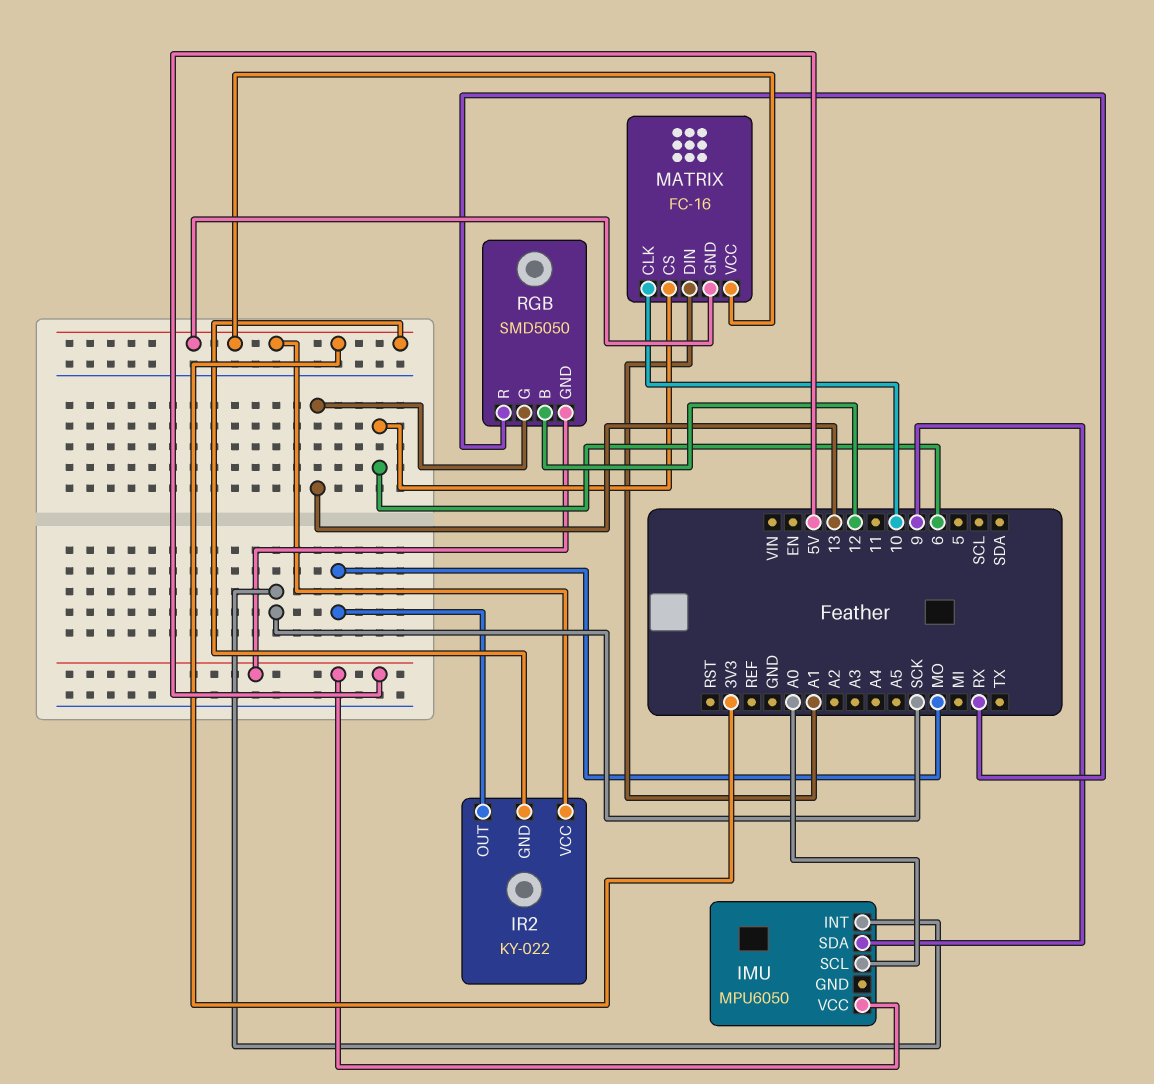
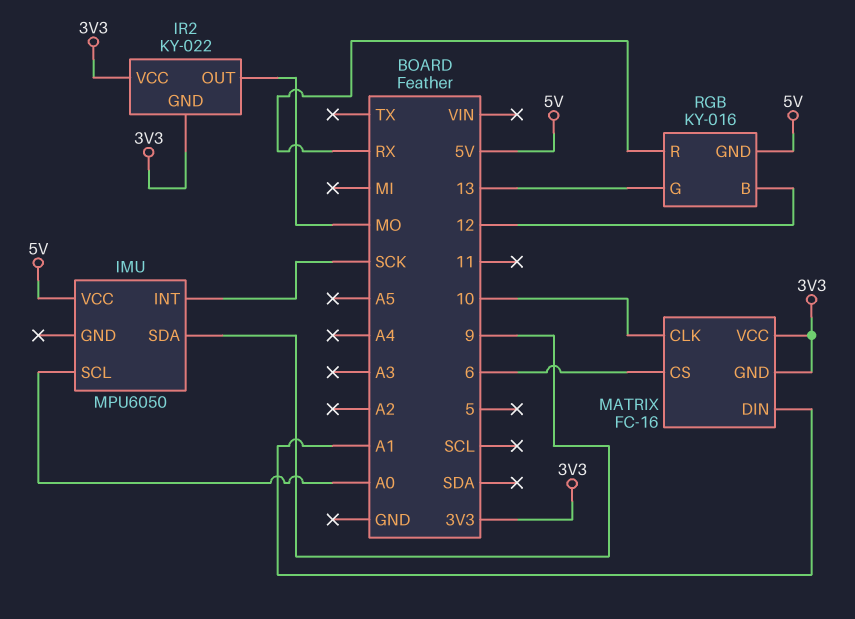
RGB: SMD5050 -> KY-016

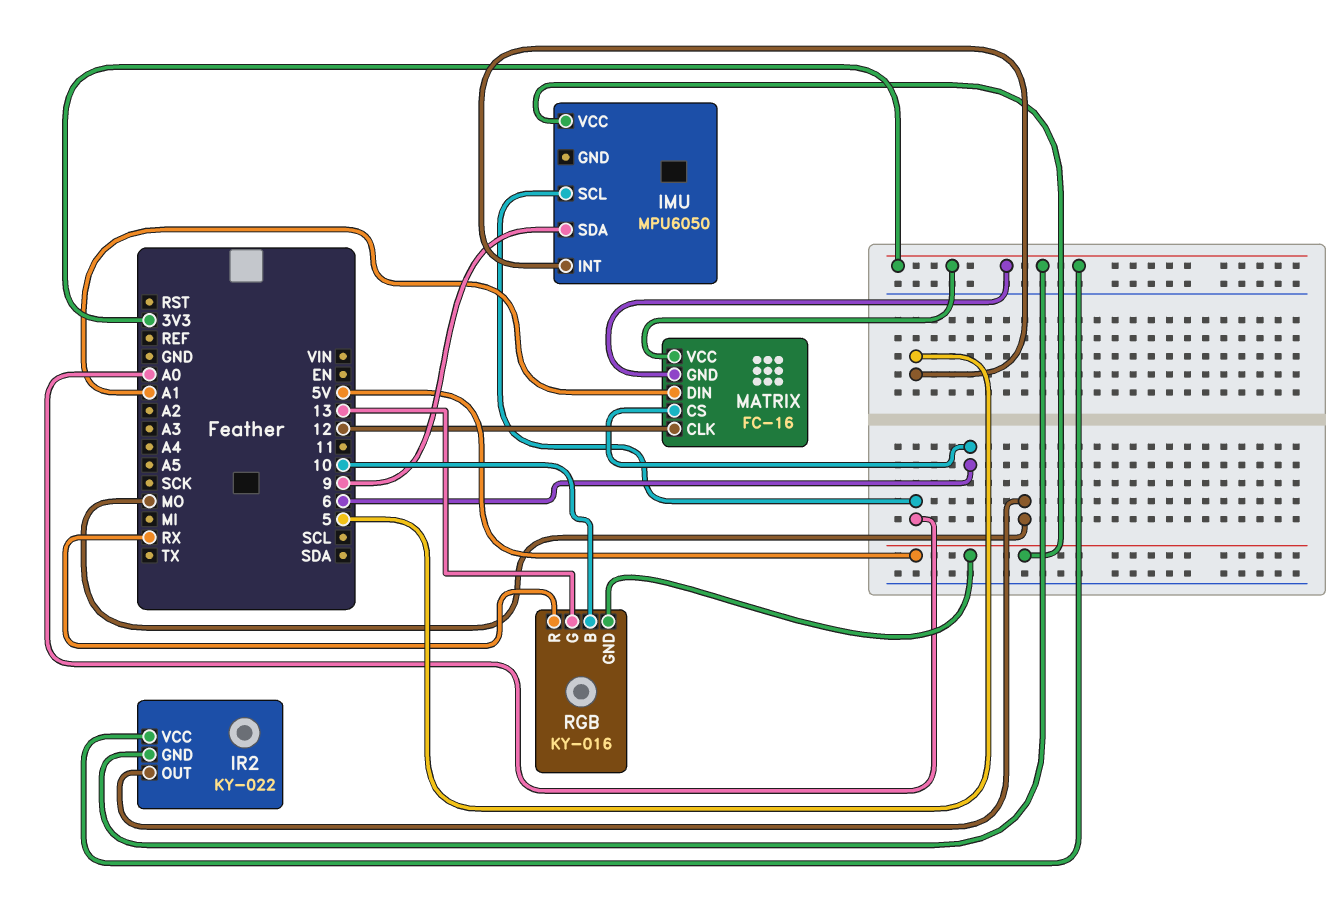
IMU pin INT: SCK -> 5
MATRIX pin CLK: 10 -> 12
RGB pin B: 12 -> 10

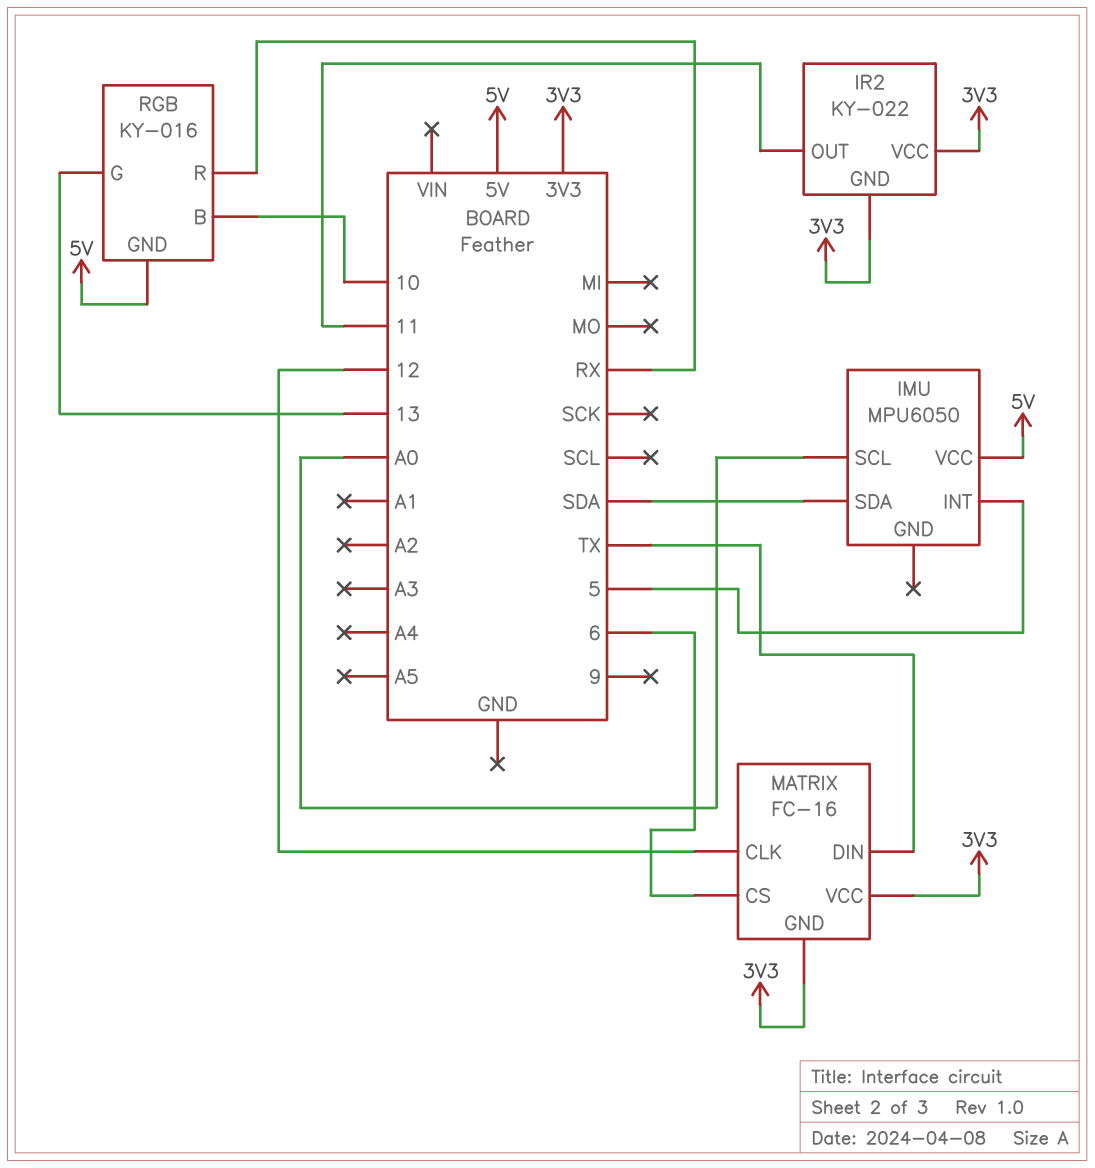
IMU pin SDA: 9 -> SDA
IR2 pin OUT: MO -> 11
MATRIX pin DIN: A1 -> TX

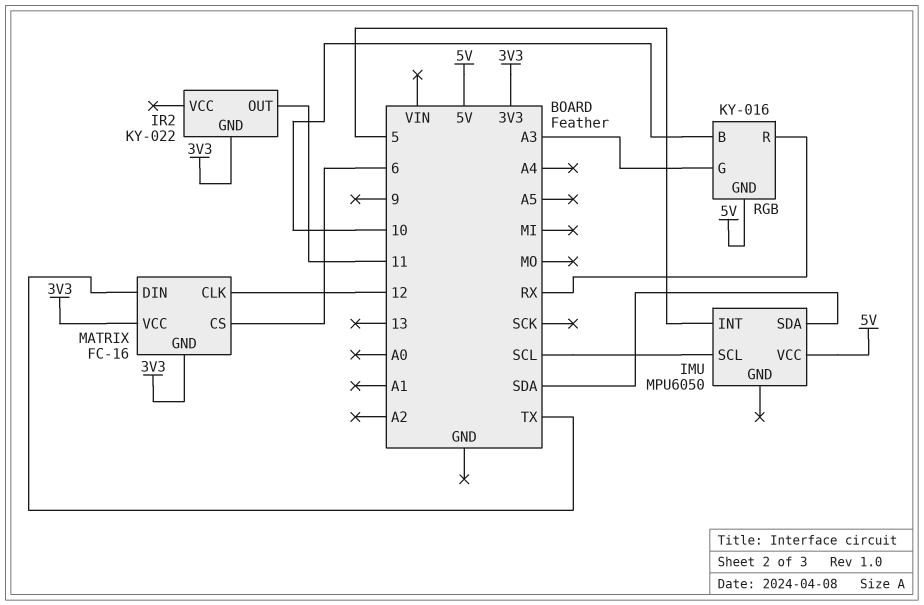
IMU pin SCL: A0 -> SCL
IR2 pin VCC: 3V3 -> none
RGB pin G: 13 -> A3

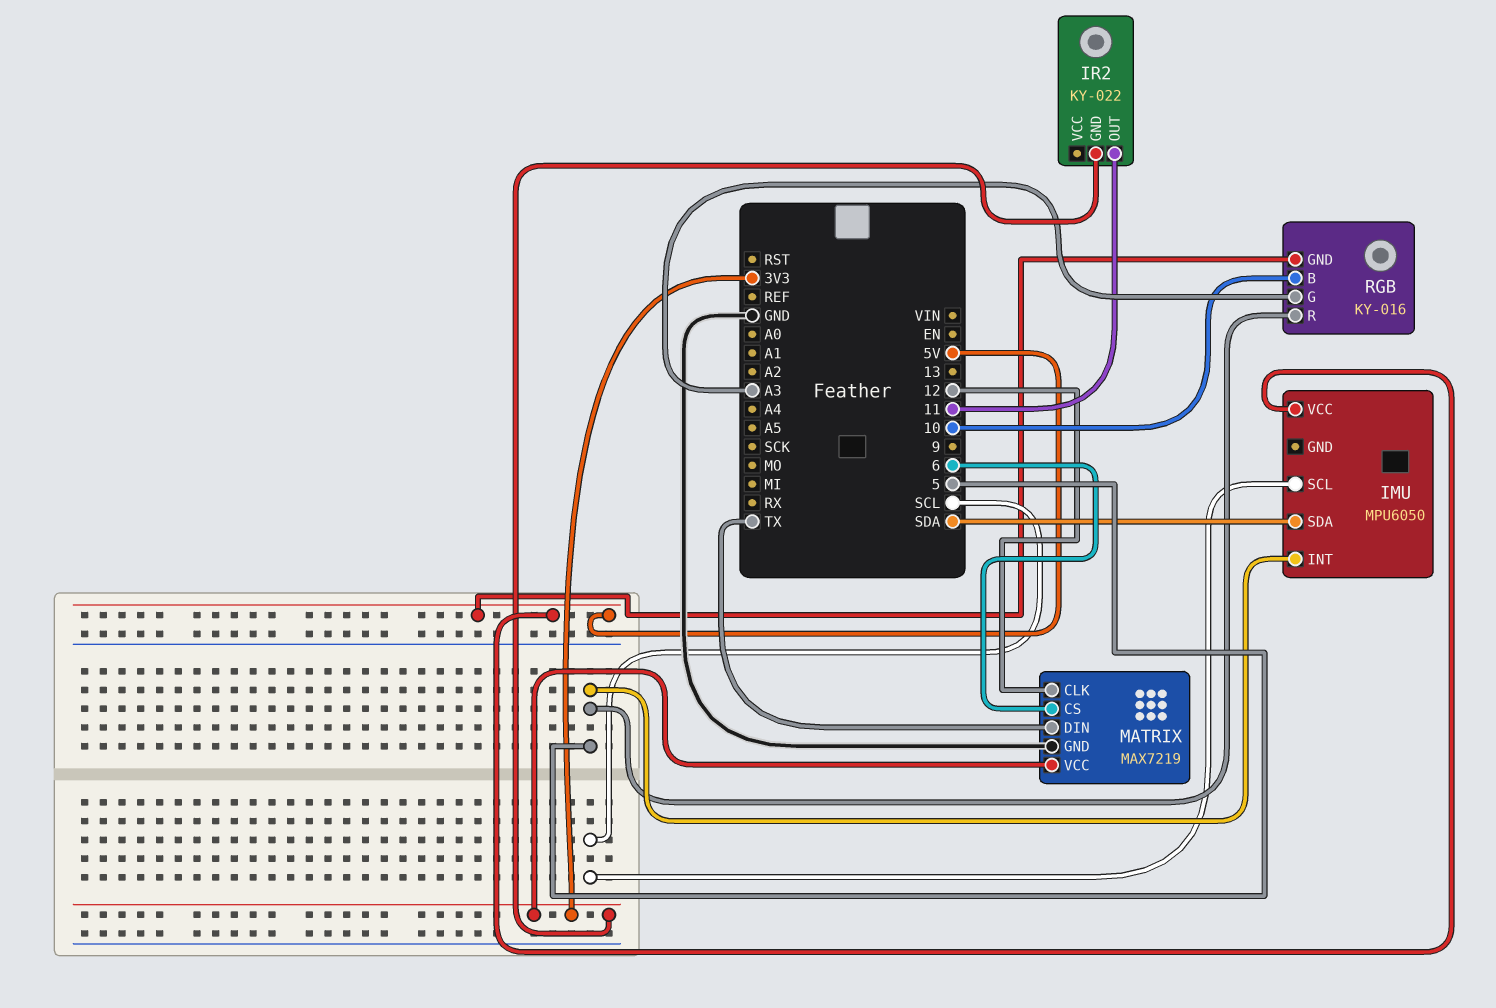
MATRIX: FC-16 -> MAX7219
MATRIX pin GND: 3V3 -> GND
RGB pin R: RX -> 5

